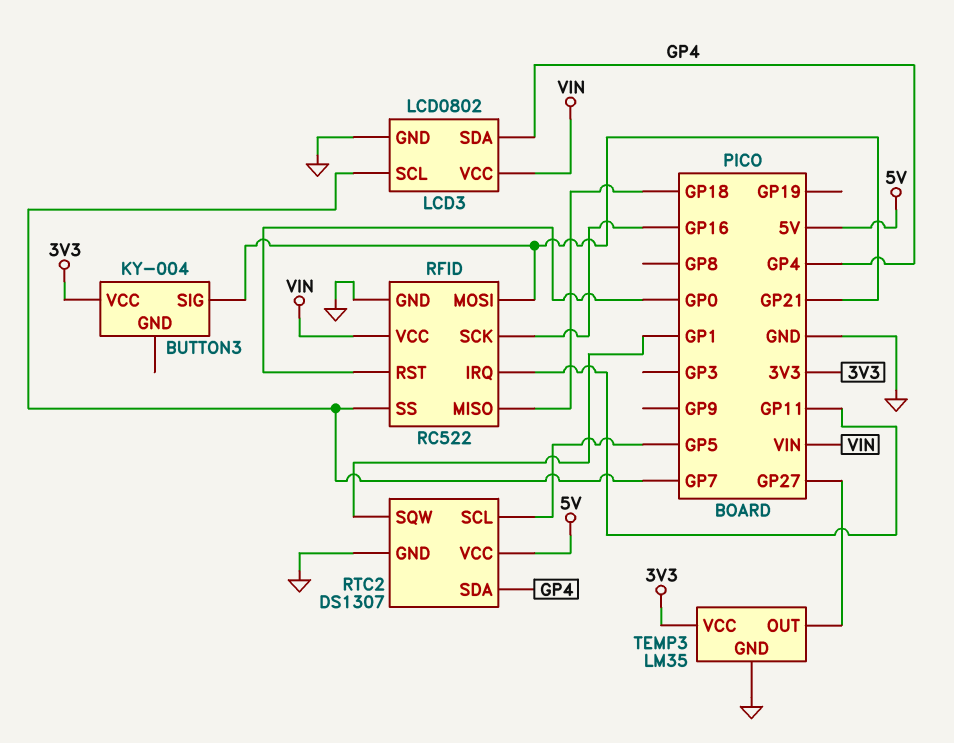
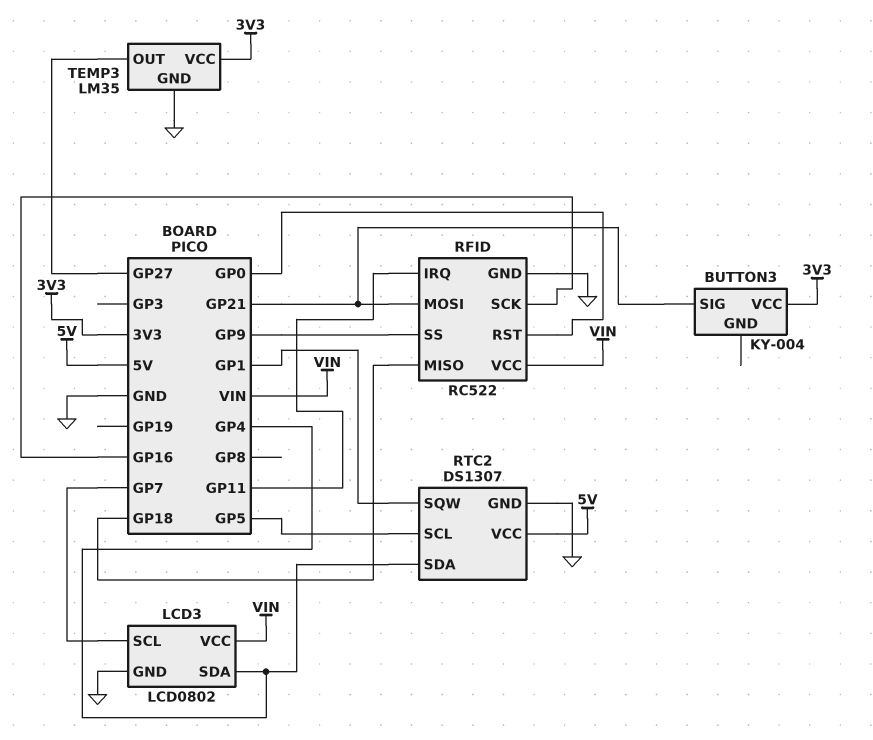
RFID pin SS: GP7 -> GP9

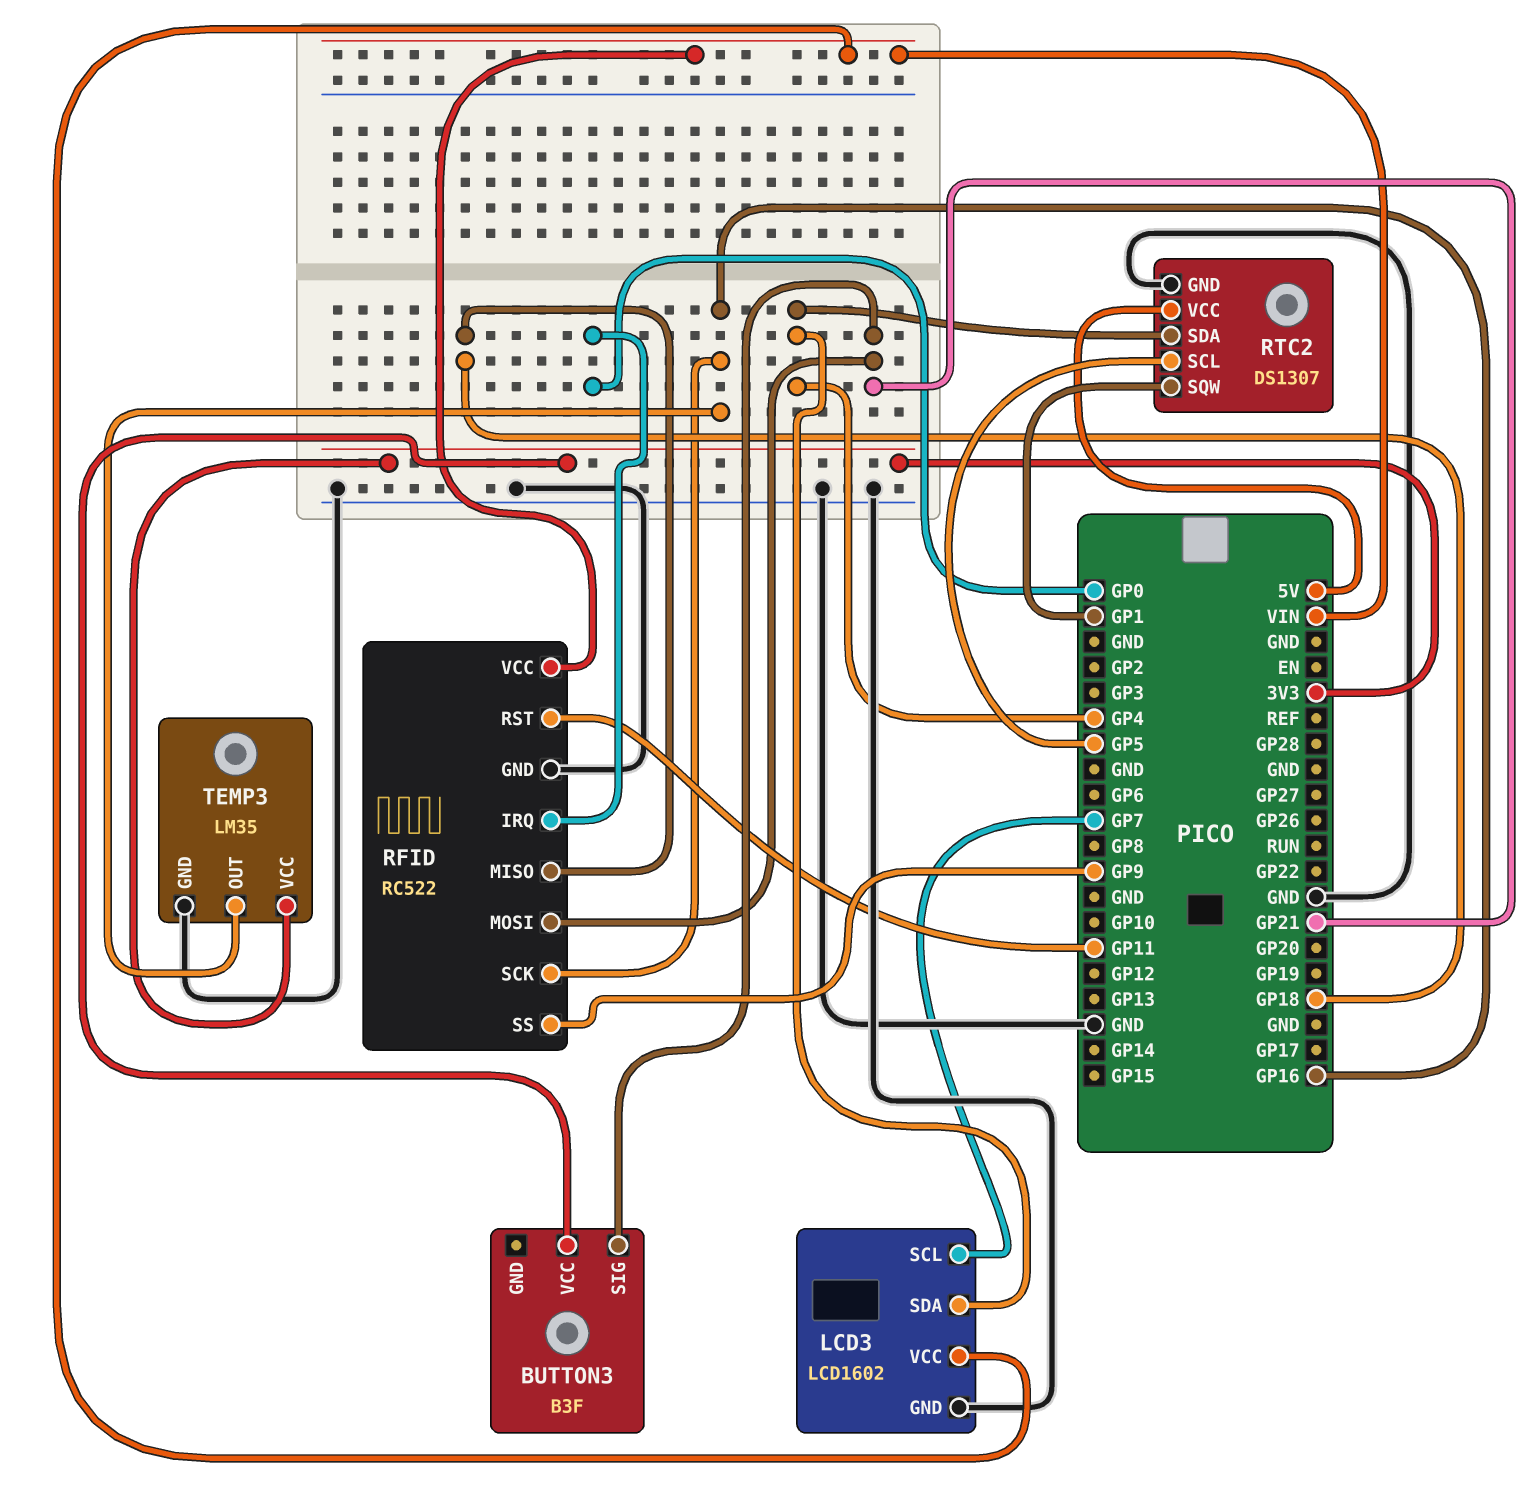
BUTTON3: KY-004 -> B3F
LCD3: LCD0802 -> LCD1602
RFID pin IRQ: GP11 -> GP0
RFID pin RST: GP0 -> GP11
TEMP3 pin OUT: GP27 -> GP16

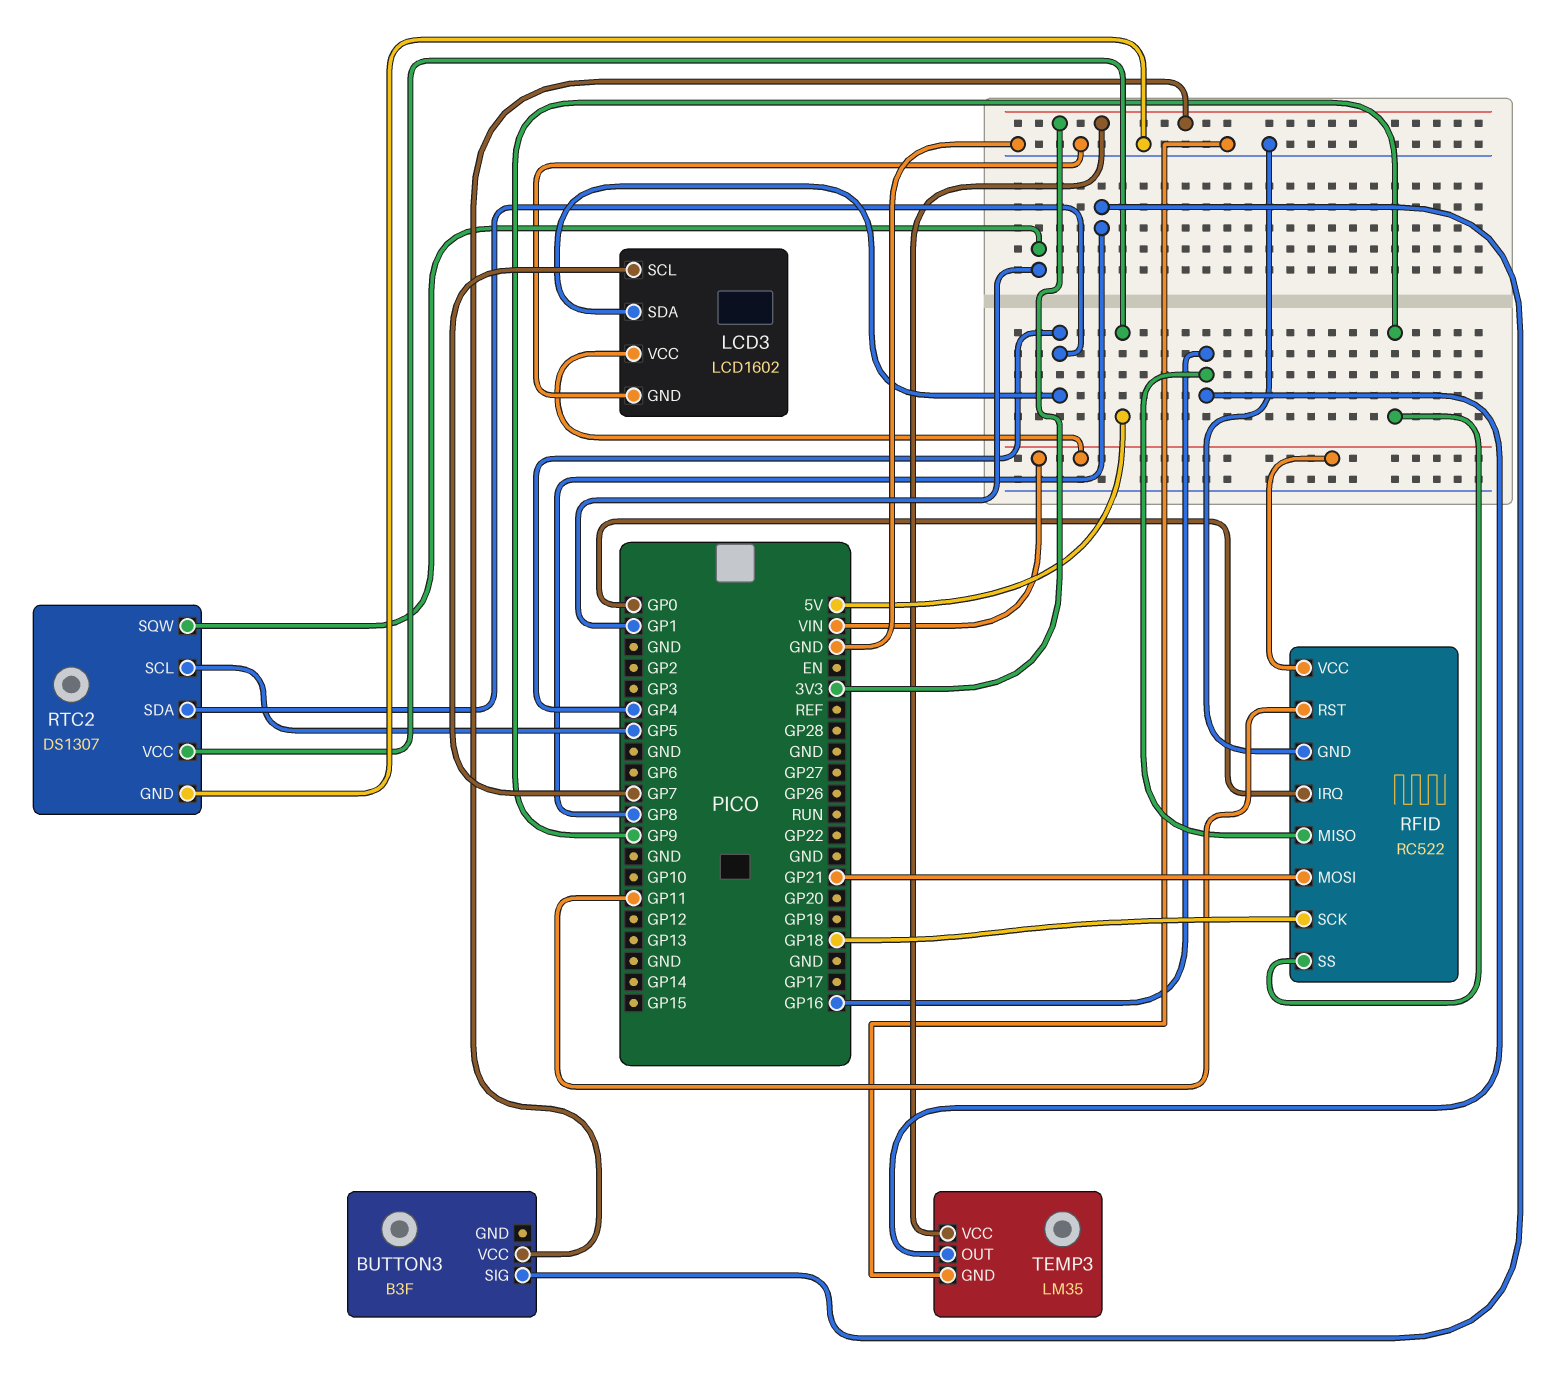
BUTTON3 pin SIG: GP21 -> GP8
RFID pin MISO: GP18 -> GP16
RFID pin SCK: GP16 -> GP18

